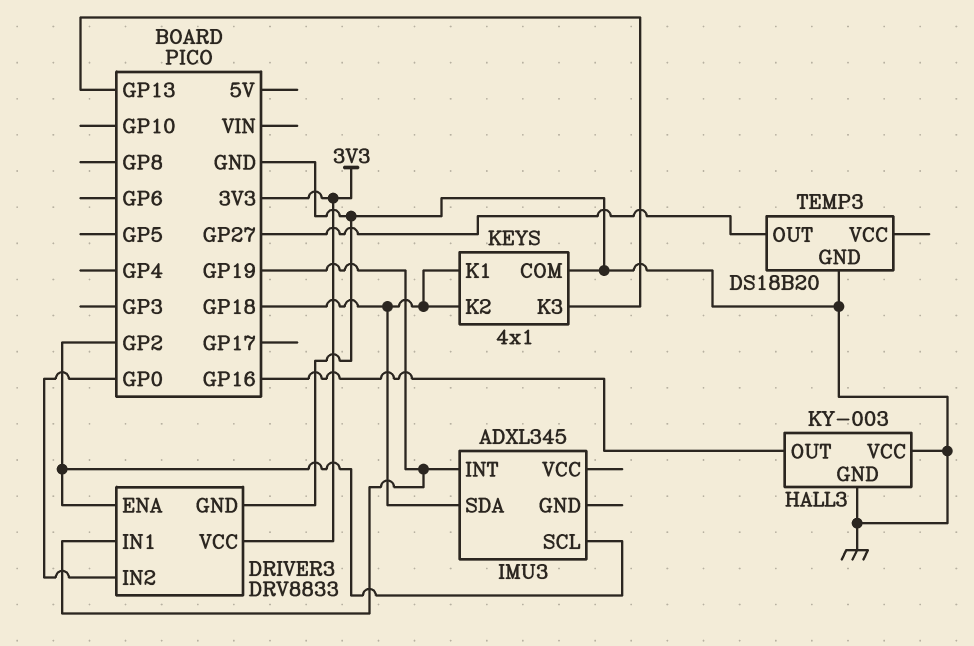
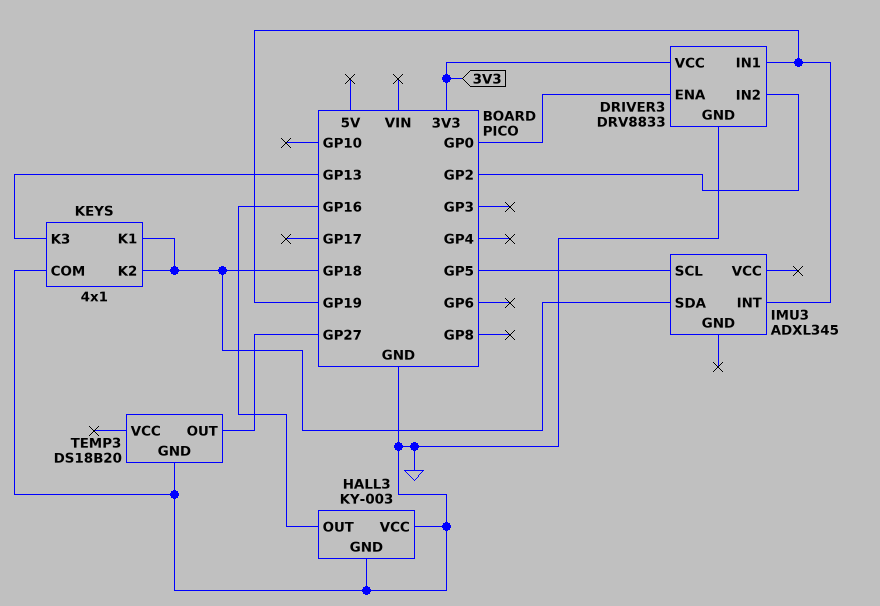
DRIVER3 pin ENA: GP2 -> GP0
DRIVER3 pin IN2: GP0 -> GP2
IMU3 pin SCL: GP2 -> GP5

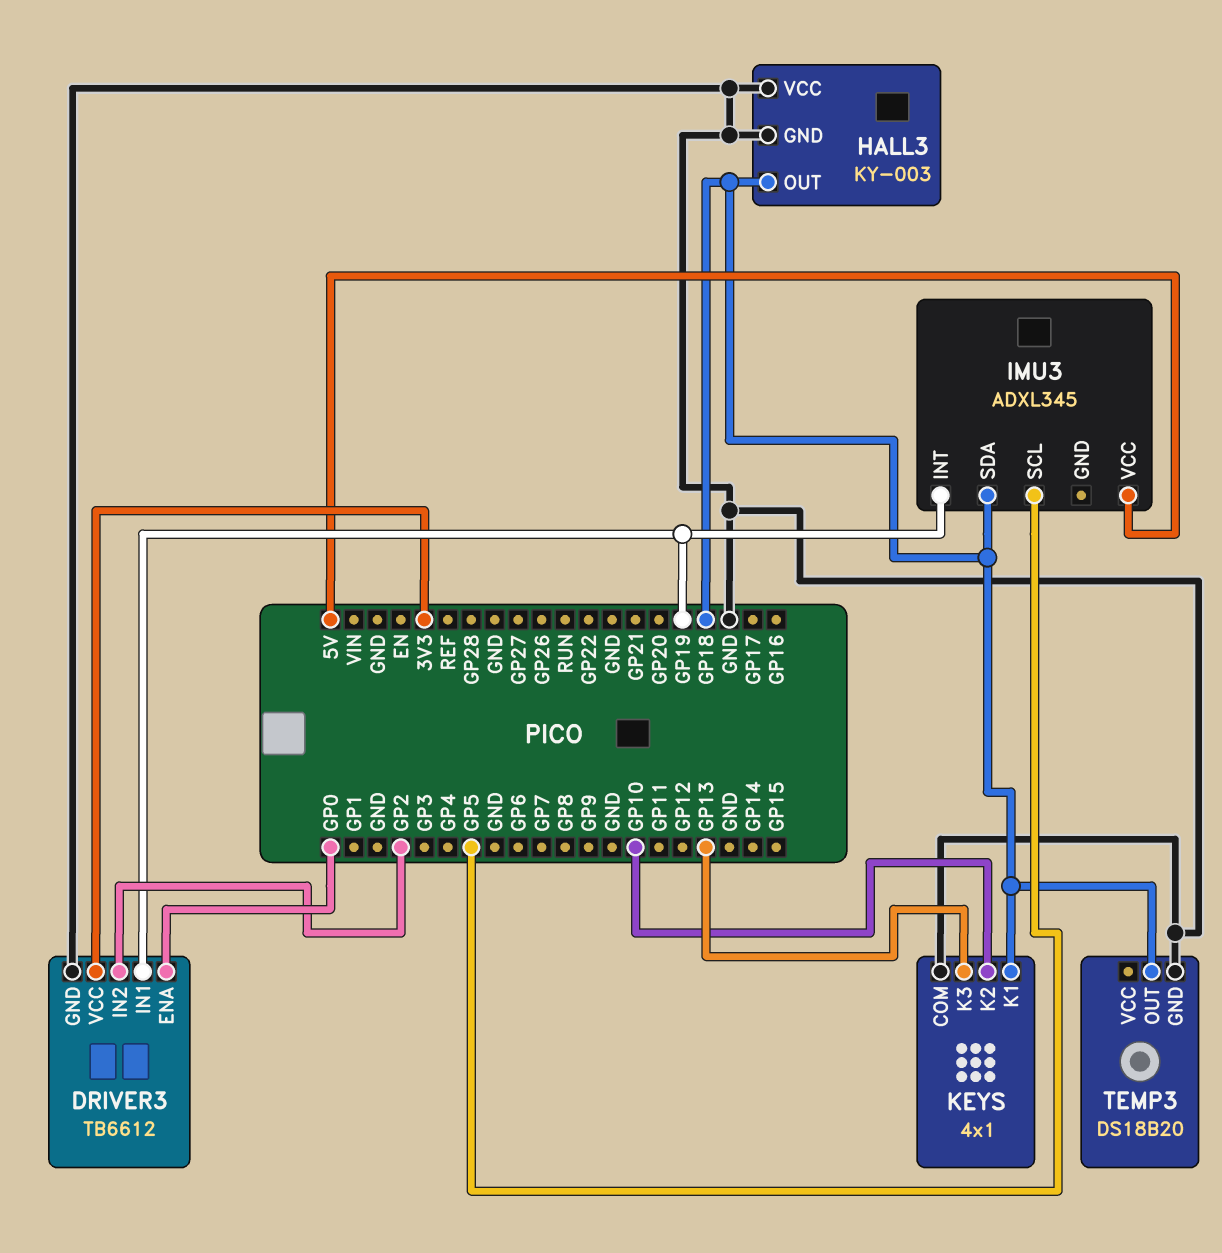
DRIVER3: DRV8833 -> TB6612
HALL3 pin OUT: GP16 -> GP18
IMU3 pin VCC: none -> 5V
KEYS pin K2: GP18 -> GP10
TEMP3 pin OUT: GP27 -> GP18

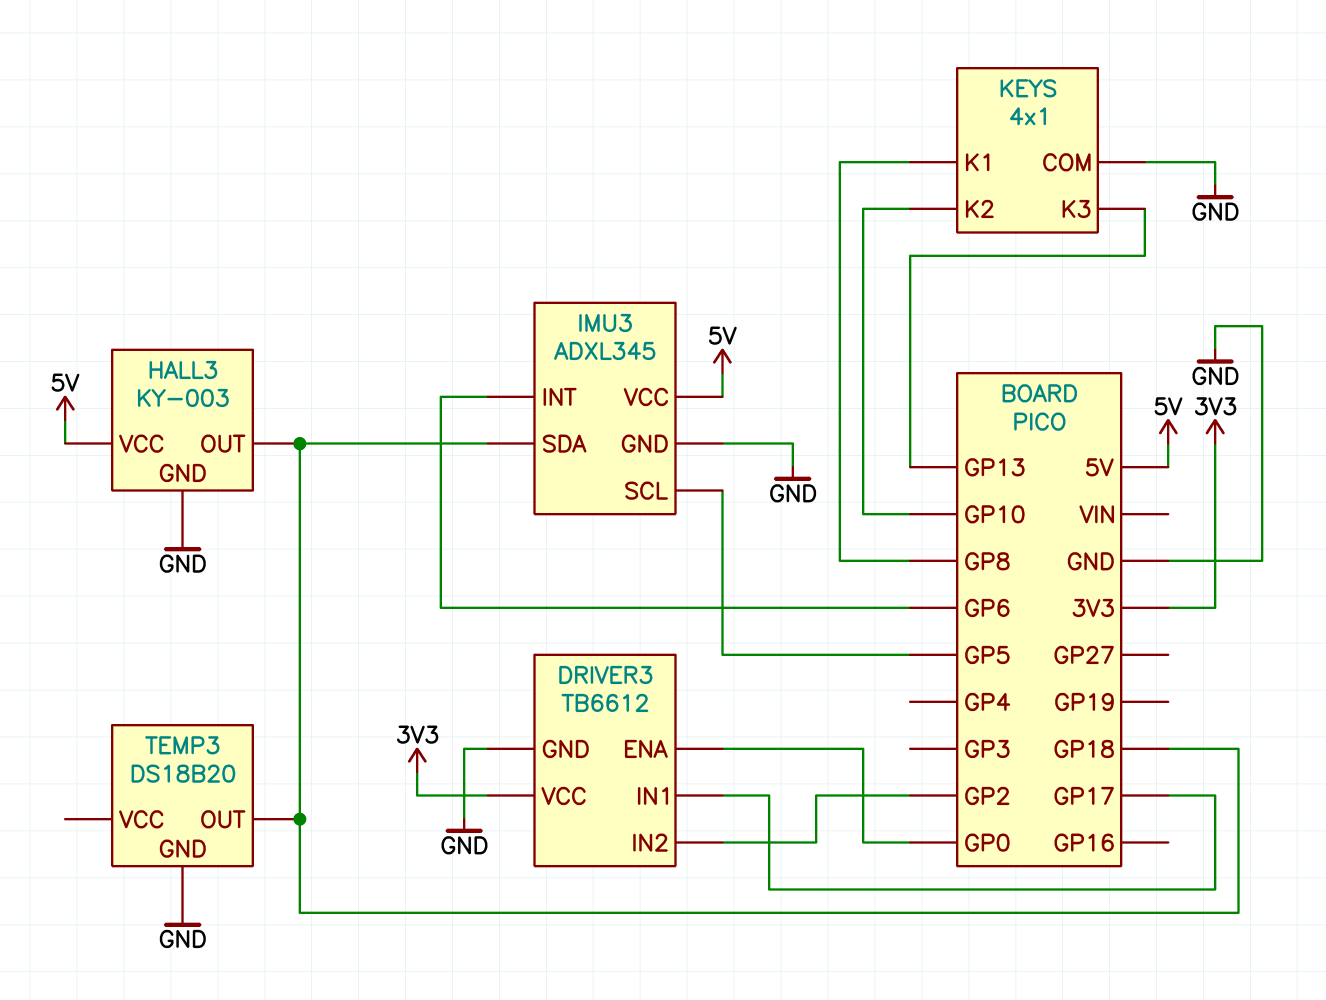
DRIVER3 pin IN1: GP19 -> GP17
HALL3 pin VCC: GND -> 5V
IMU3 pin GND: none -> GND
IMU3 pin INT: GP19 -> GP6
KEYS pin K1: GP18 -> GP8

